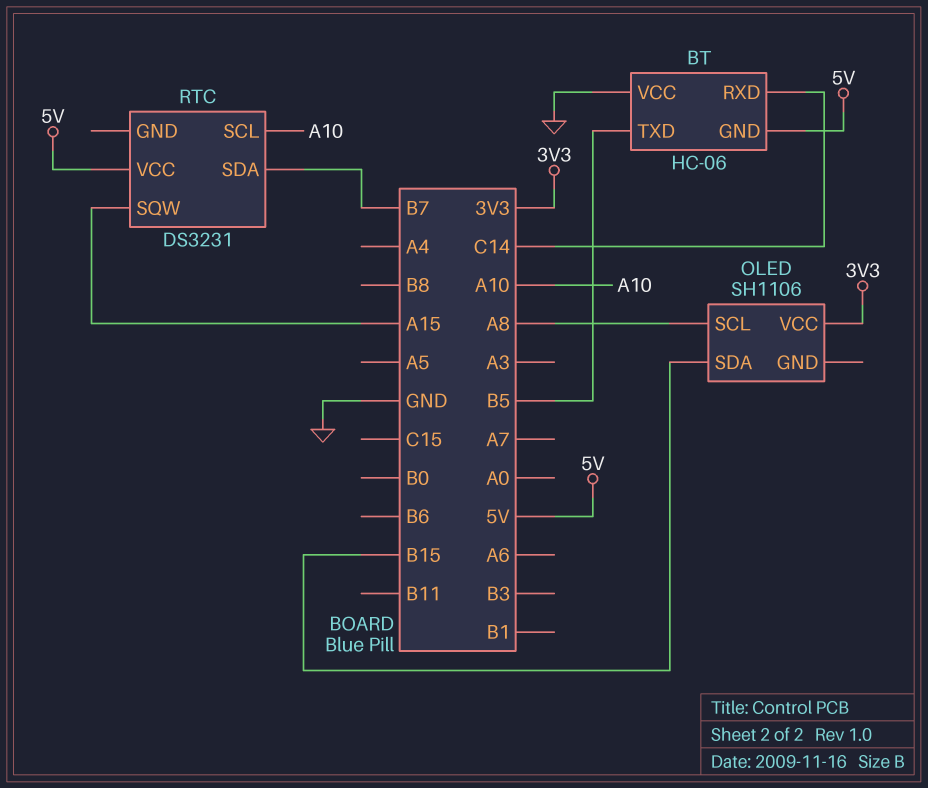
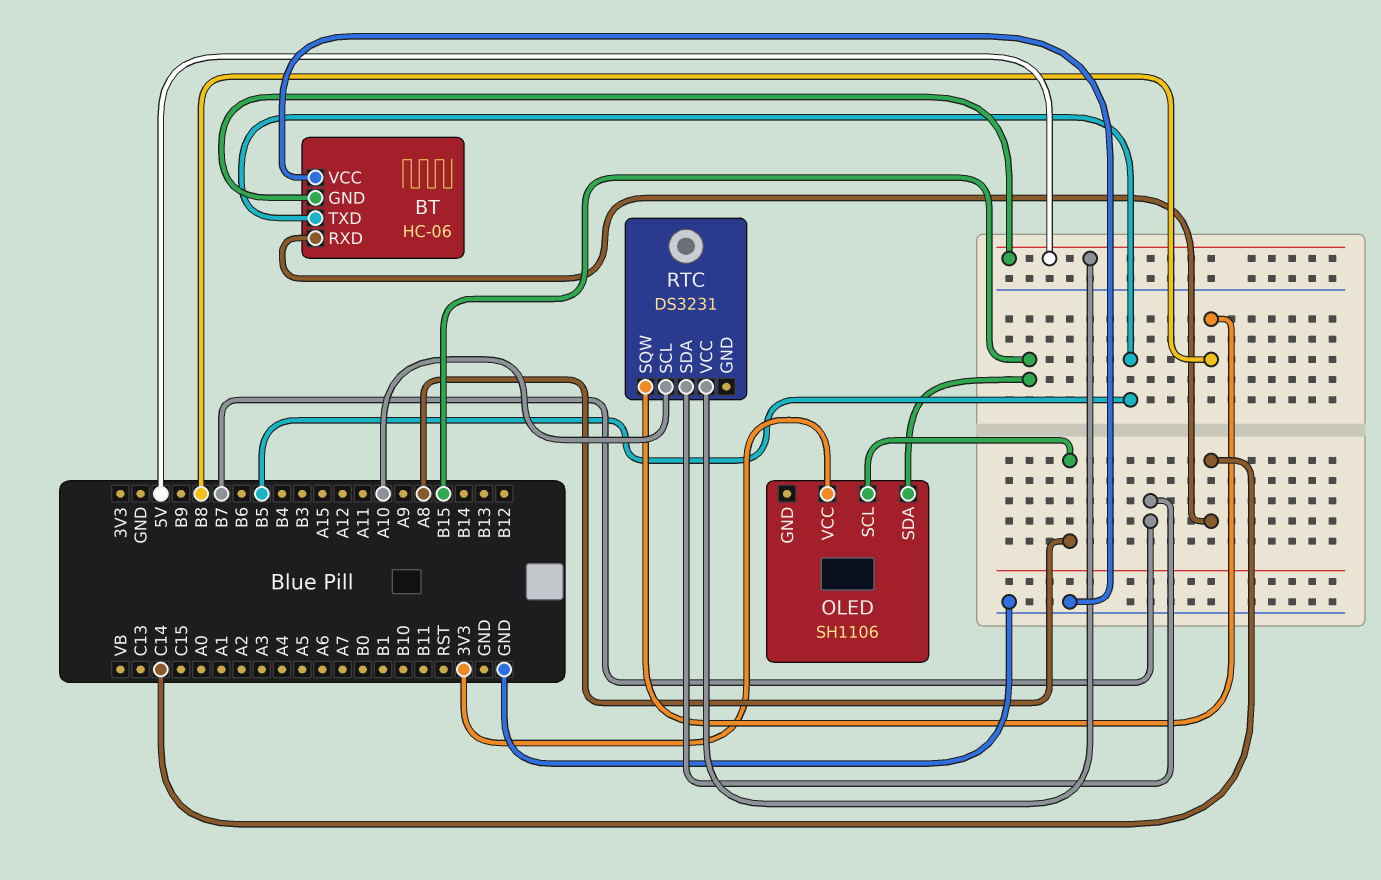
RTC pin SQW: A15 -> B8

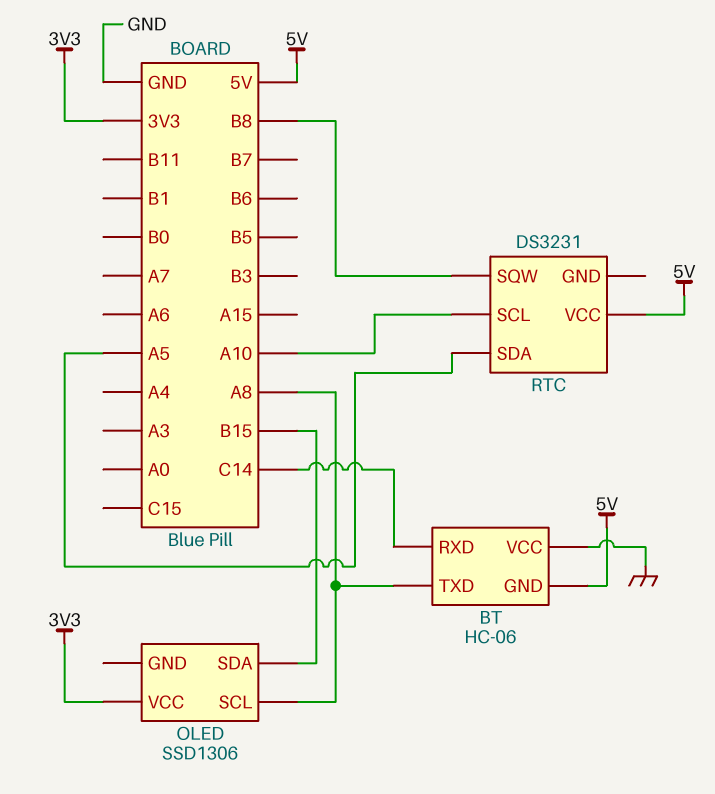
BT pin TXD: B5 -> A8
OLED: SH1106 -> SSD1306
RTC pin SDA: B7 -> A5

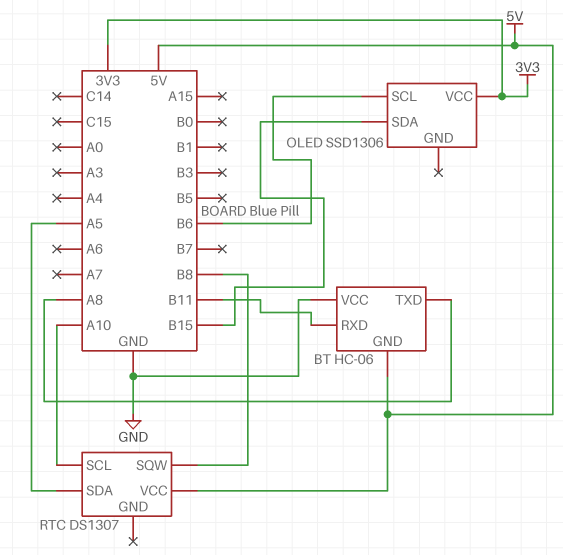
BT pin RXD: C14 -> B11
OLED pin SCL: A8 -> B6
RTC: DS3231 -> DS1307

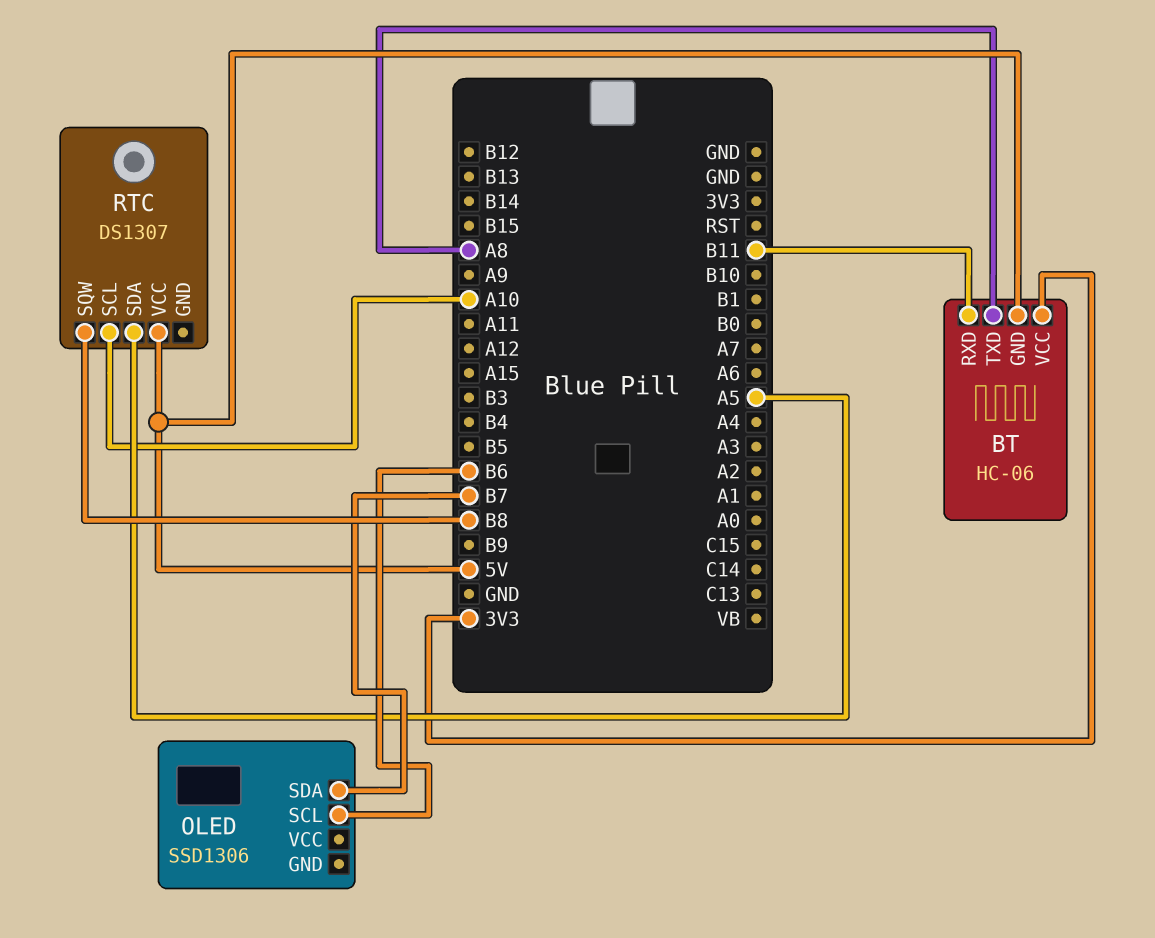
BT pin VCC: GND -> 3V3
OLED pin SDA: B15 -> B7
OLED pin VCC: 3V3 -> none

